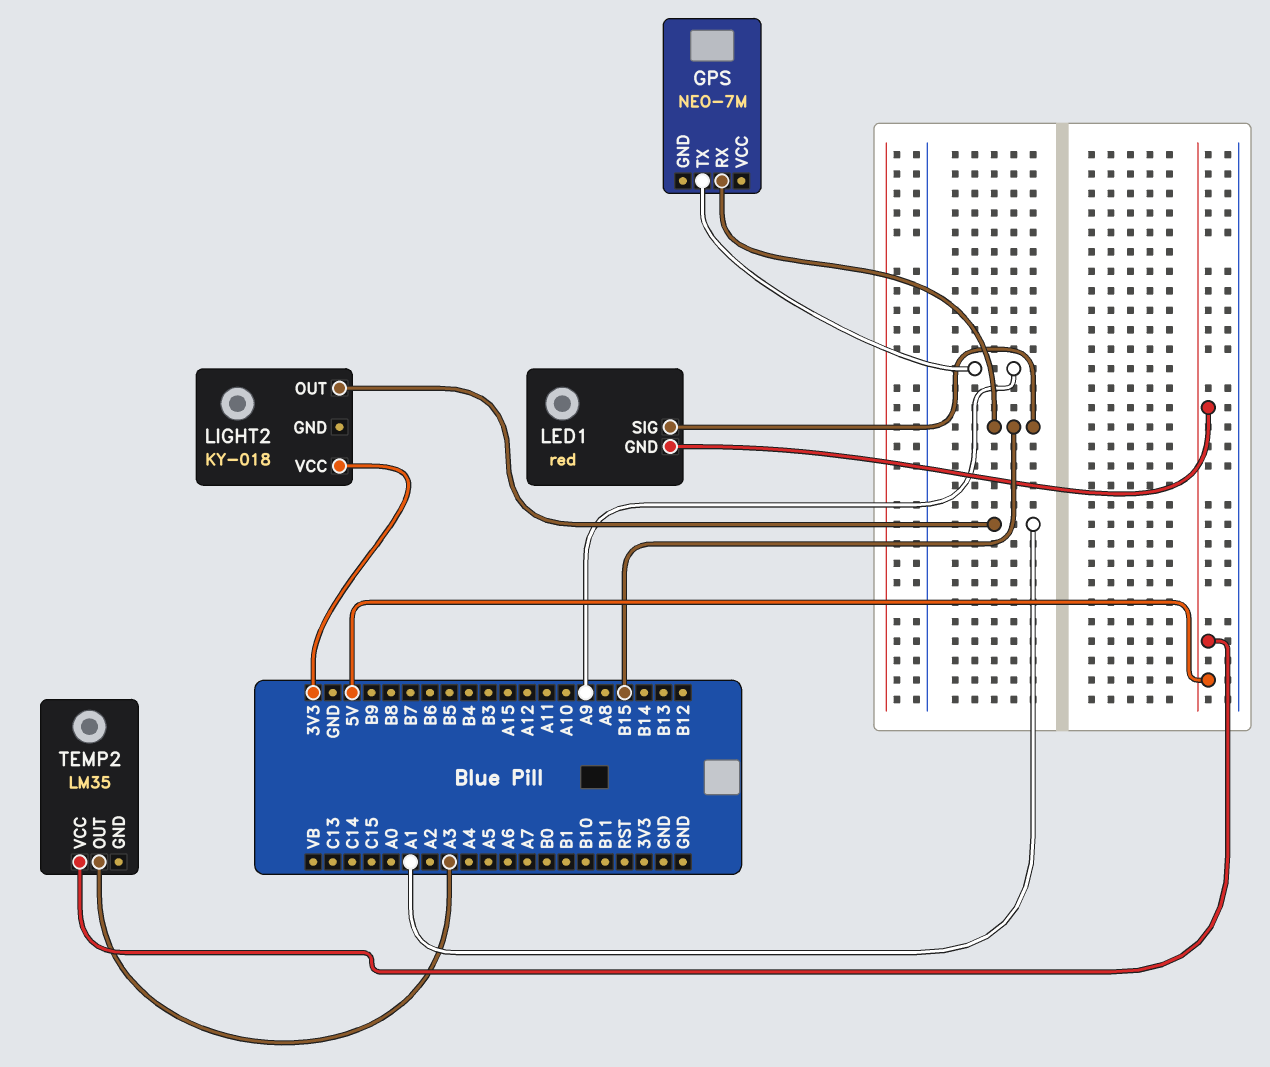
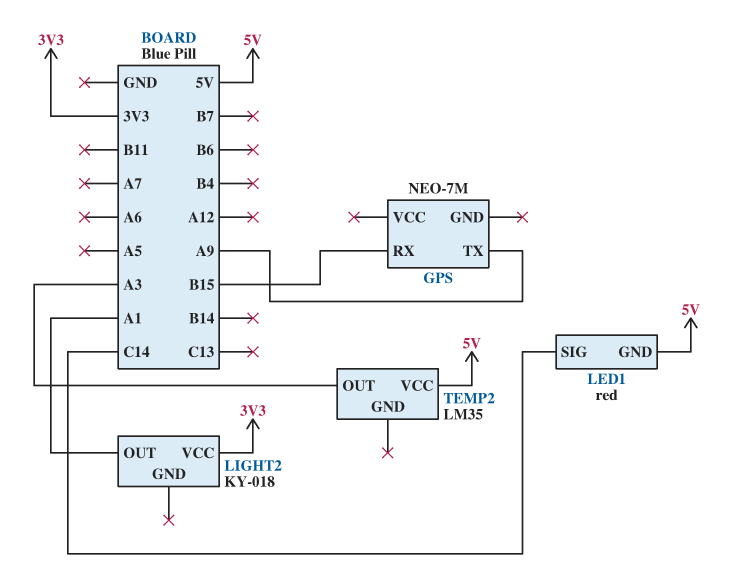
LED1 pin SIG: B15 -> C14

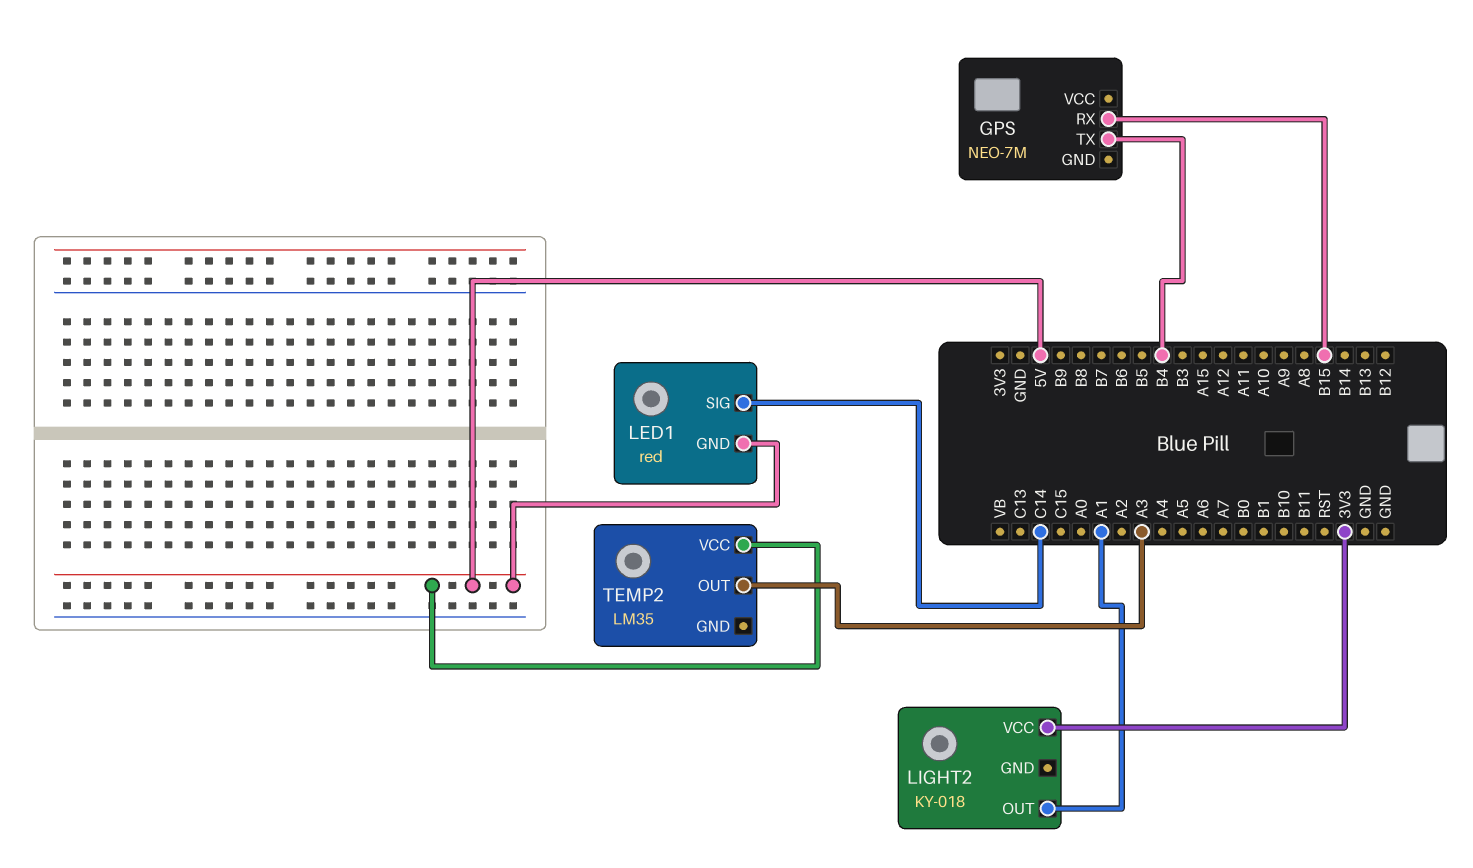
GPS pin TX: A9 -> B4

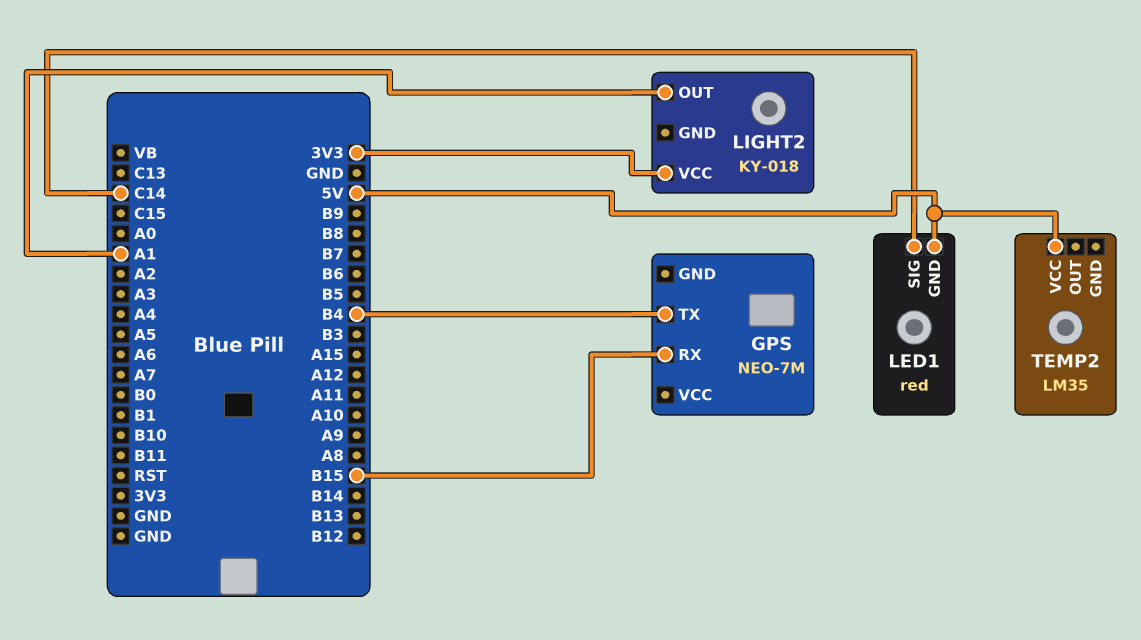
TEMP2 pin OUT: A3 -> none

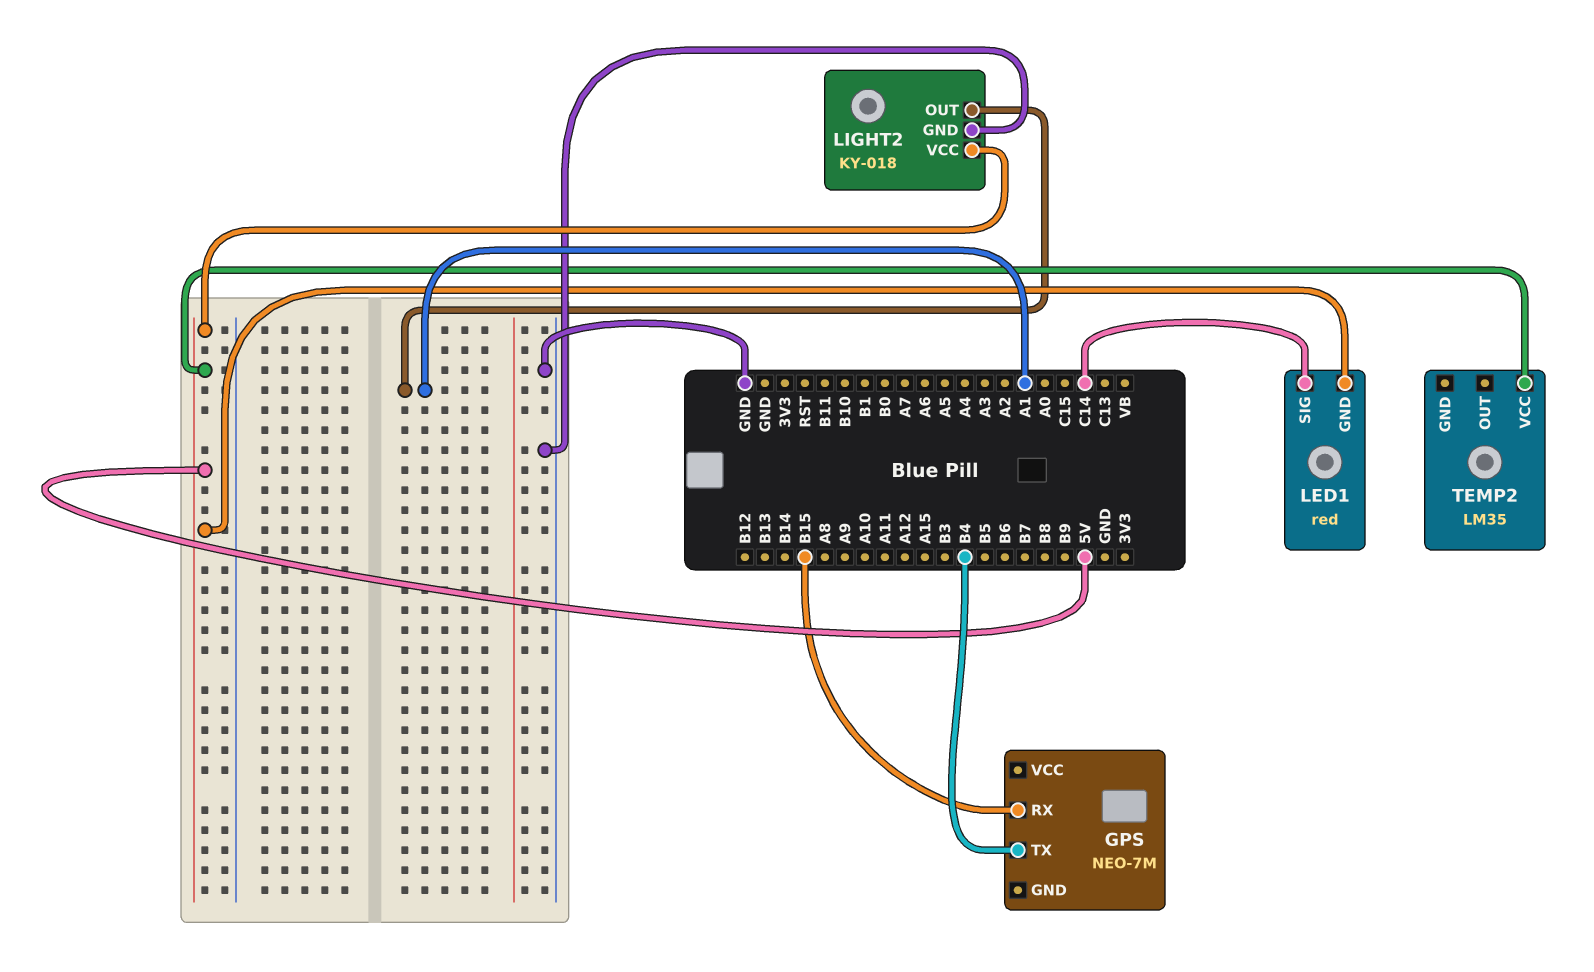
LIGHT2 pin GND: none -> GND
LIGHT2 pin VCC: 3V3 -> 5V

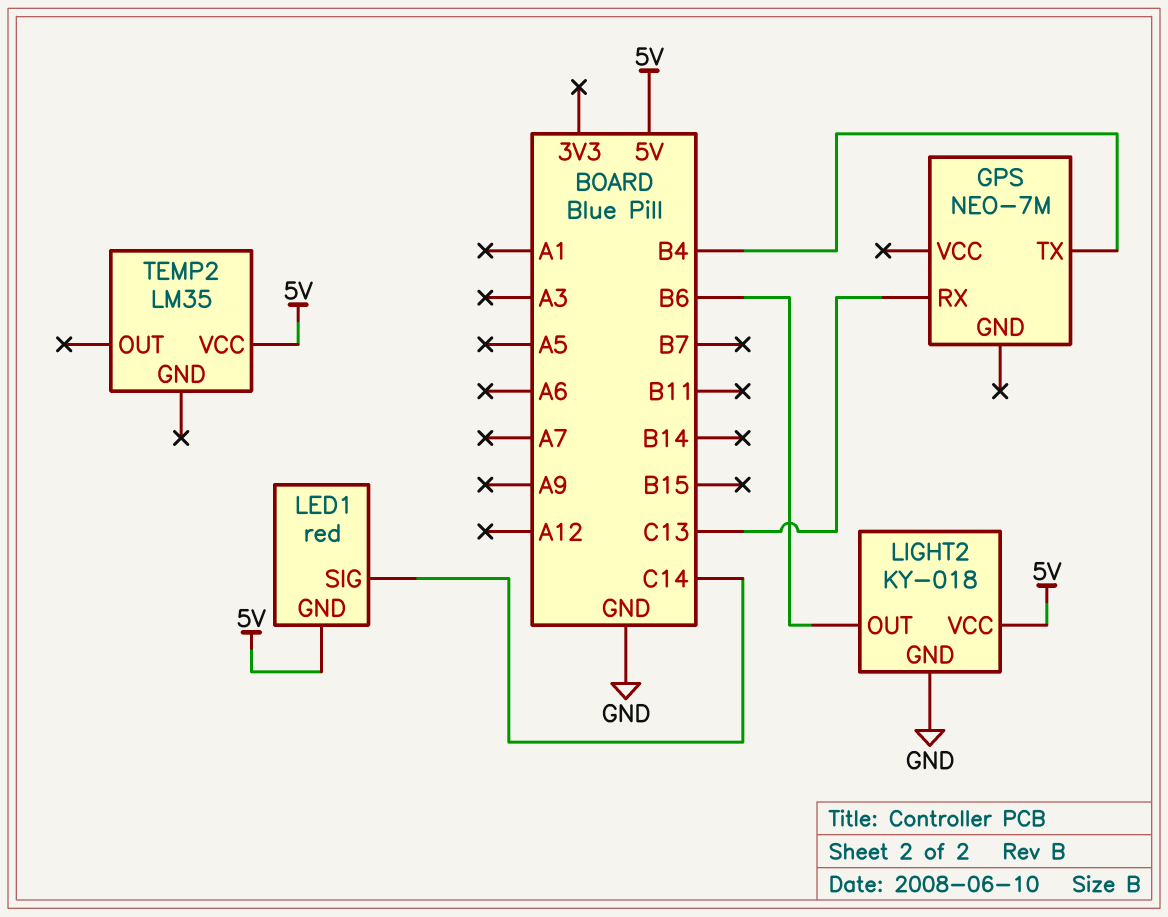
GPS pin RX: B15 -> C13
LIGHT2 pin OUT: A1 -> B6

